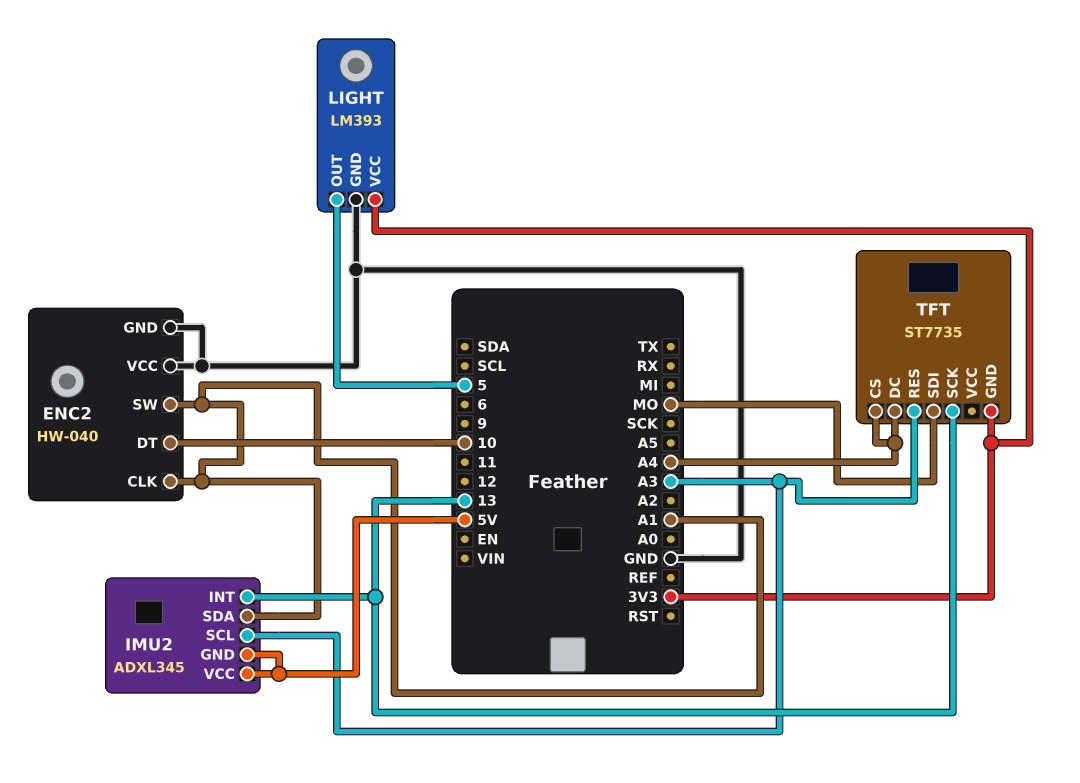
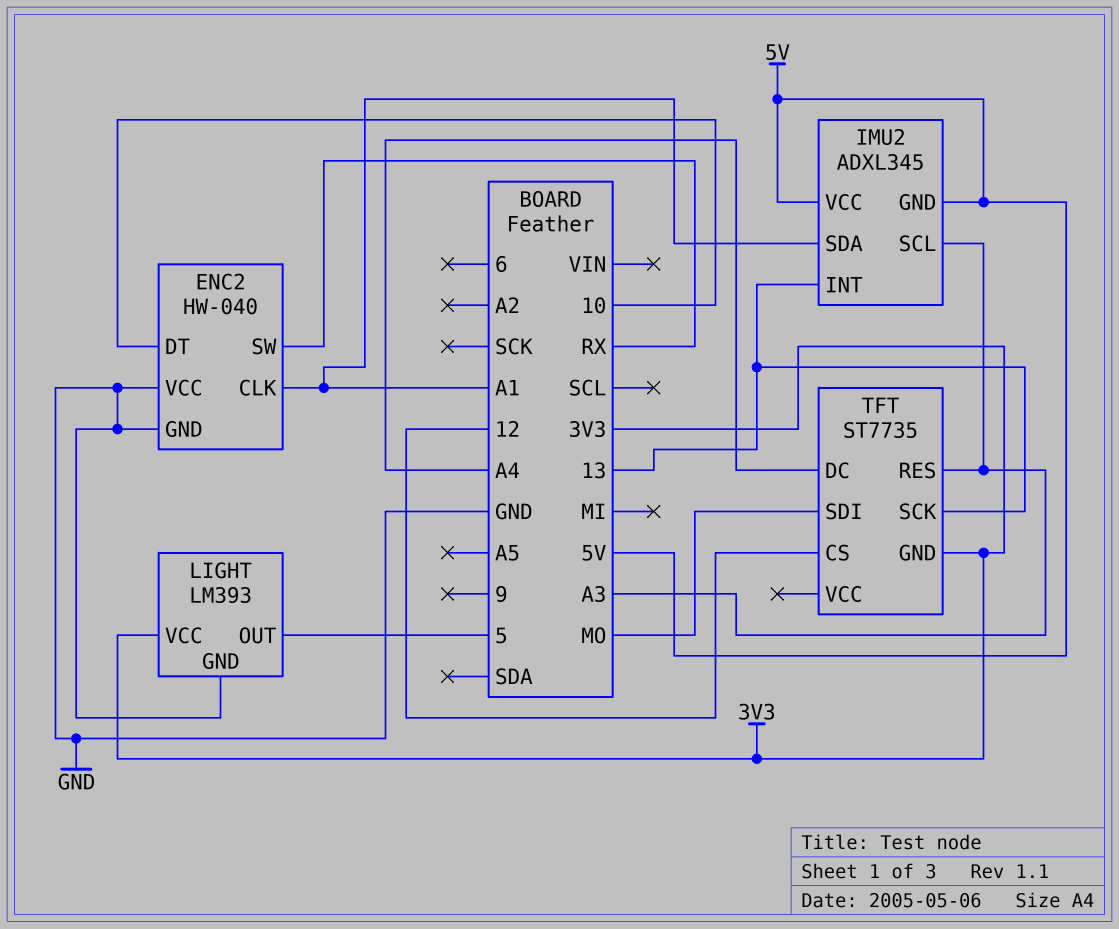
ENC2 pin SW: A1 -> RX
TFT pin CS: A4 -> 12

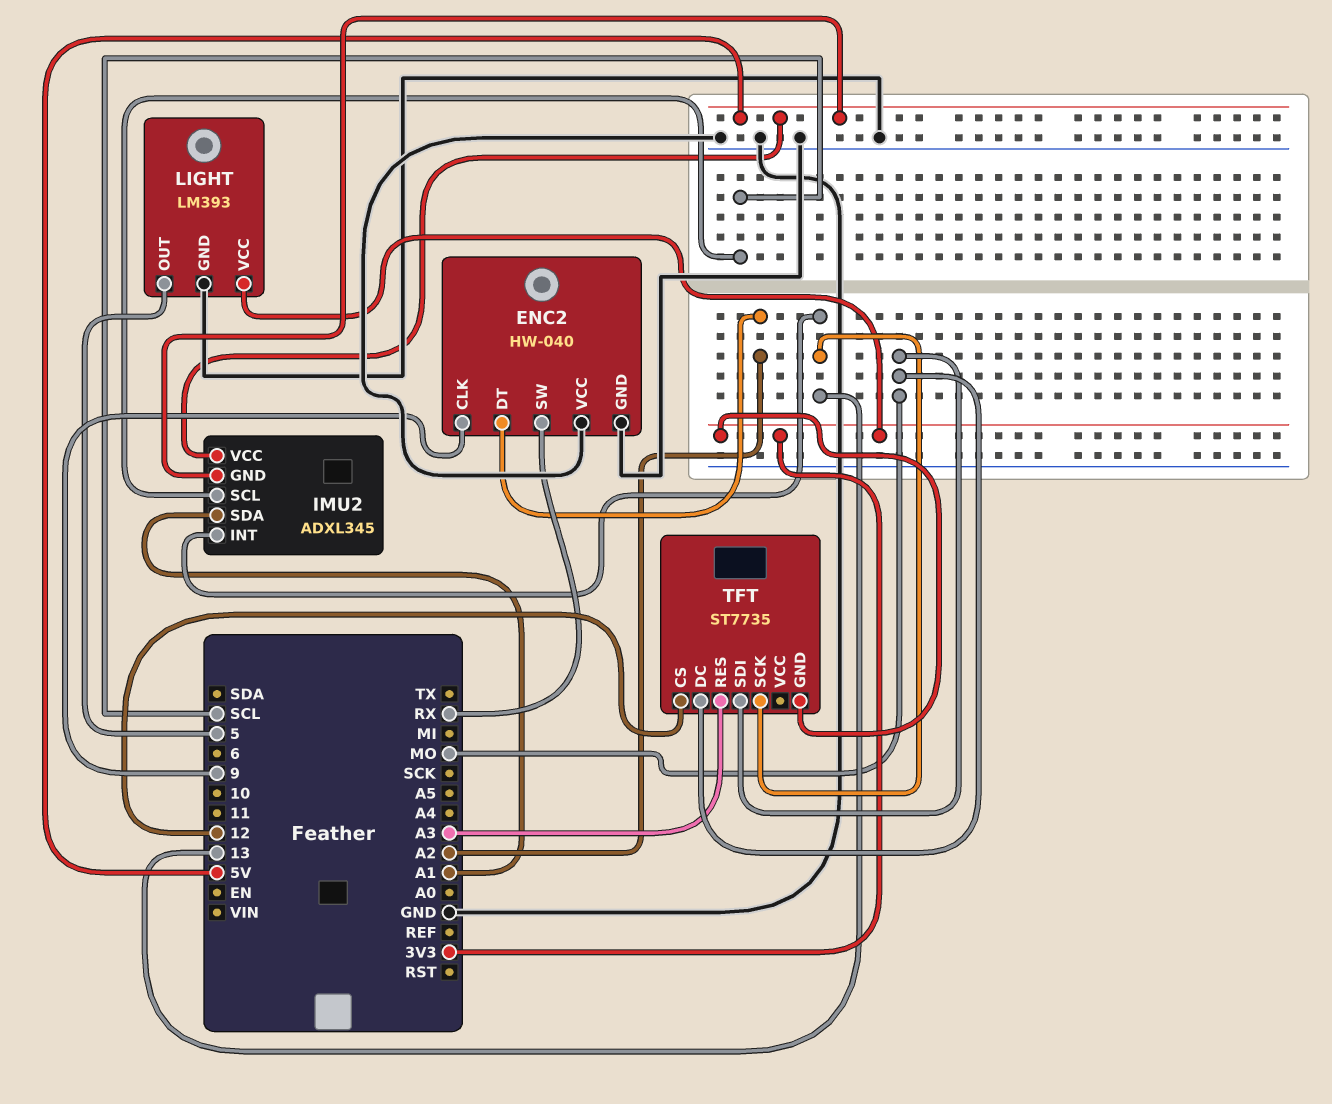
ENC2 pin CLK: A1 -> 9
ENC2 pin DT: 10 -> A2
IMU2 pin SCL: A3 -> SCL
TFT pin DC: A4 -> MO

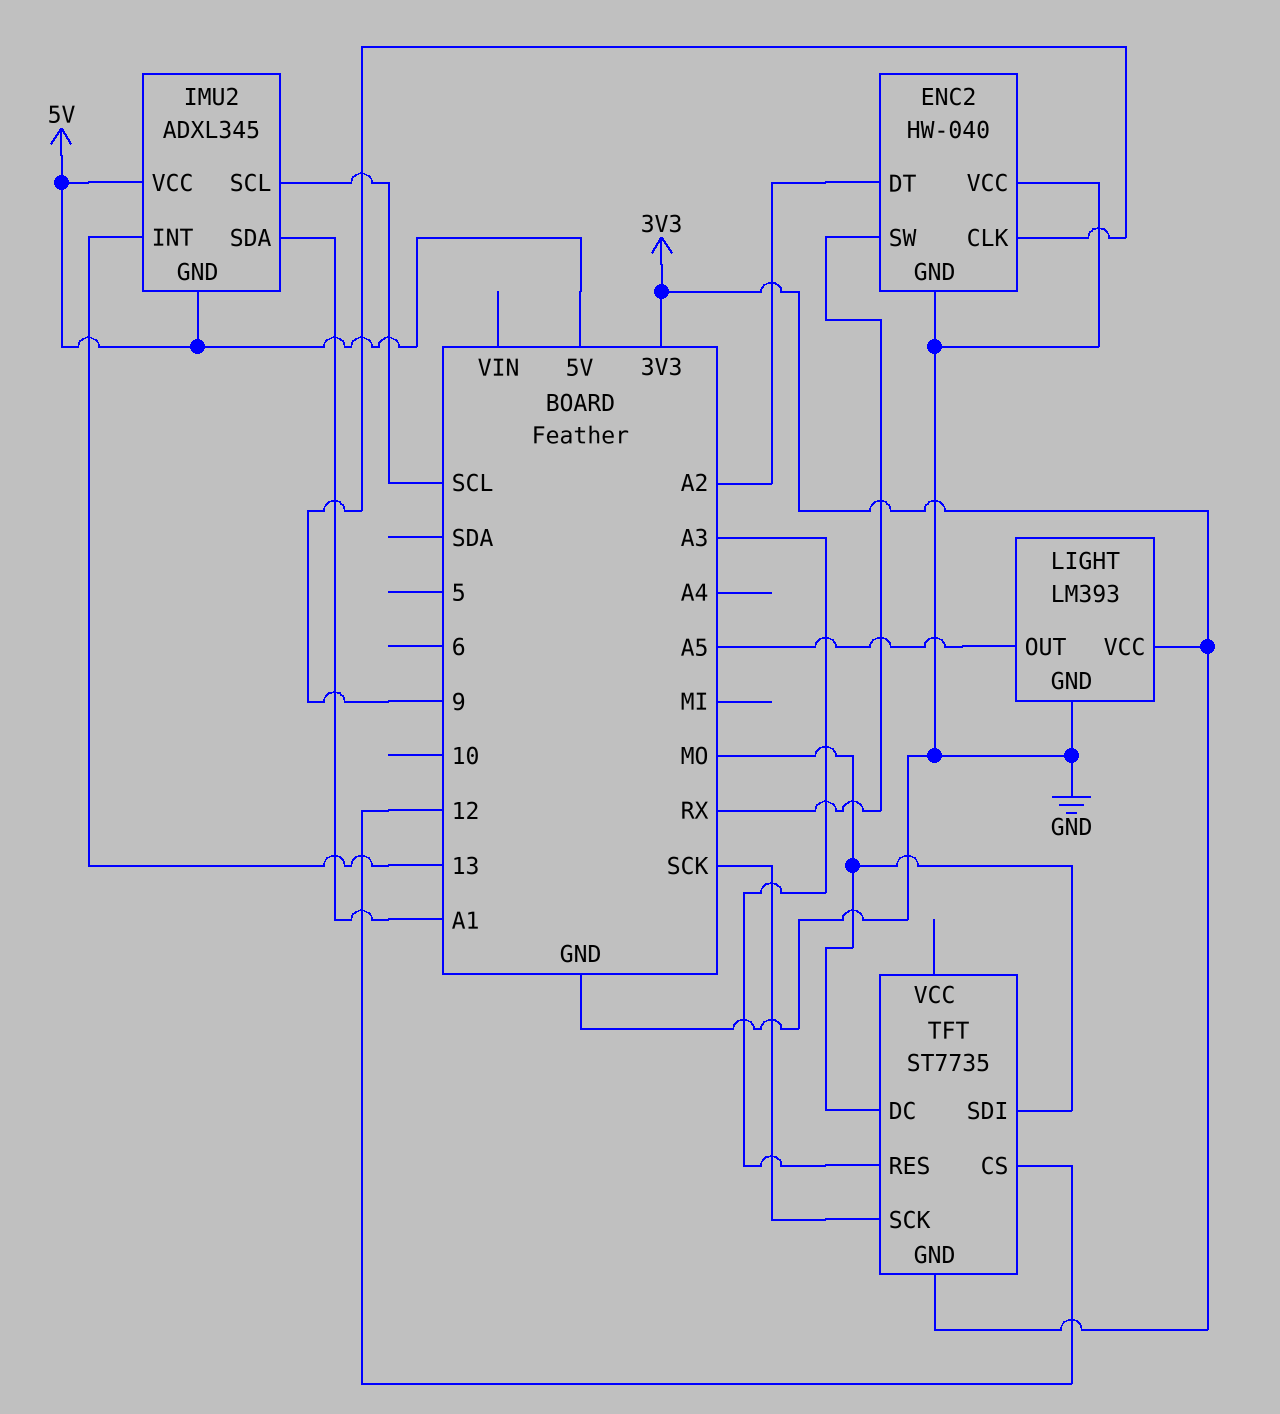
LIGHT pin OUT: 5 -> A5
TFT pin SCK: 13 -> SCK

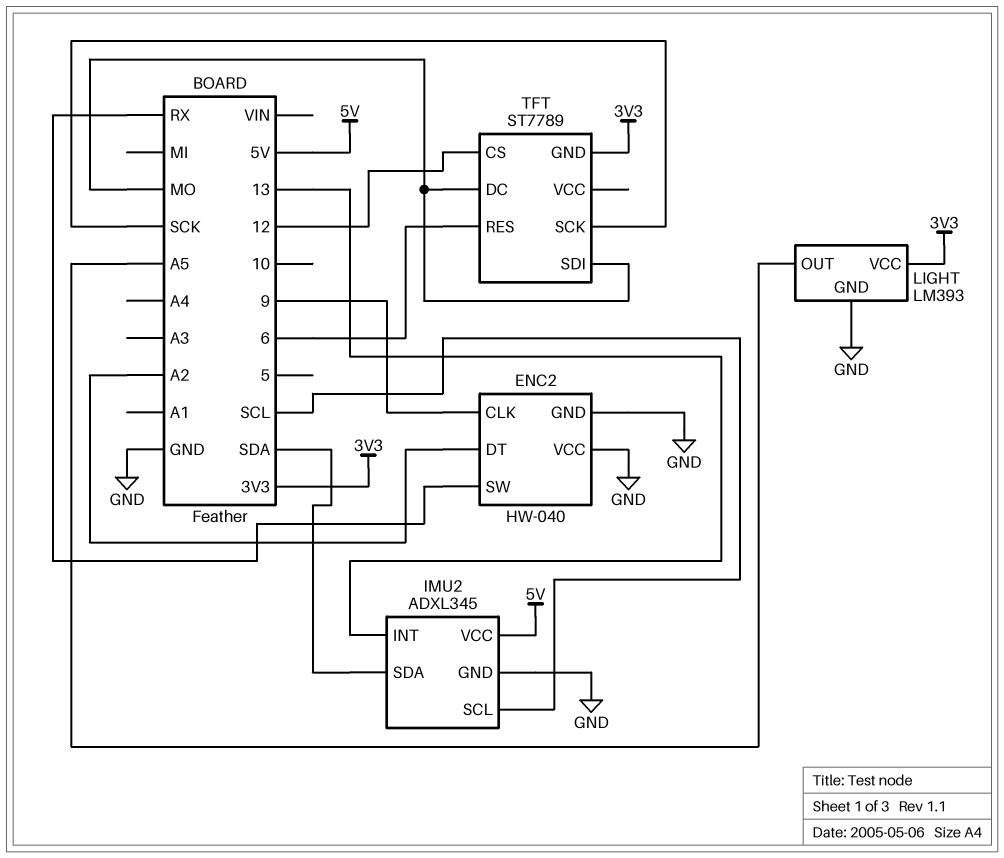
IMU2 pin GND: 5V -> GND
IMU2 pin SDA: A1 -> SDA
TFT: ST7735 -> ST7789
TFT pin RES: A3 -> 6

